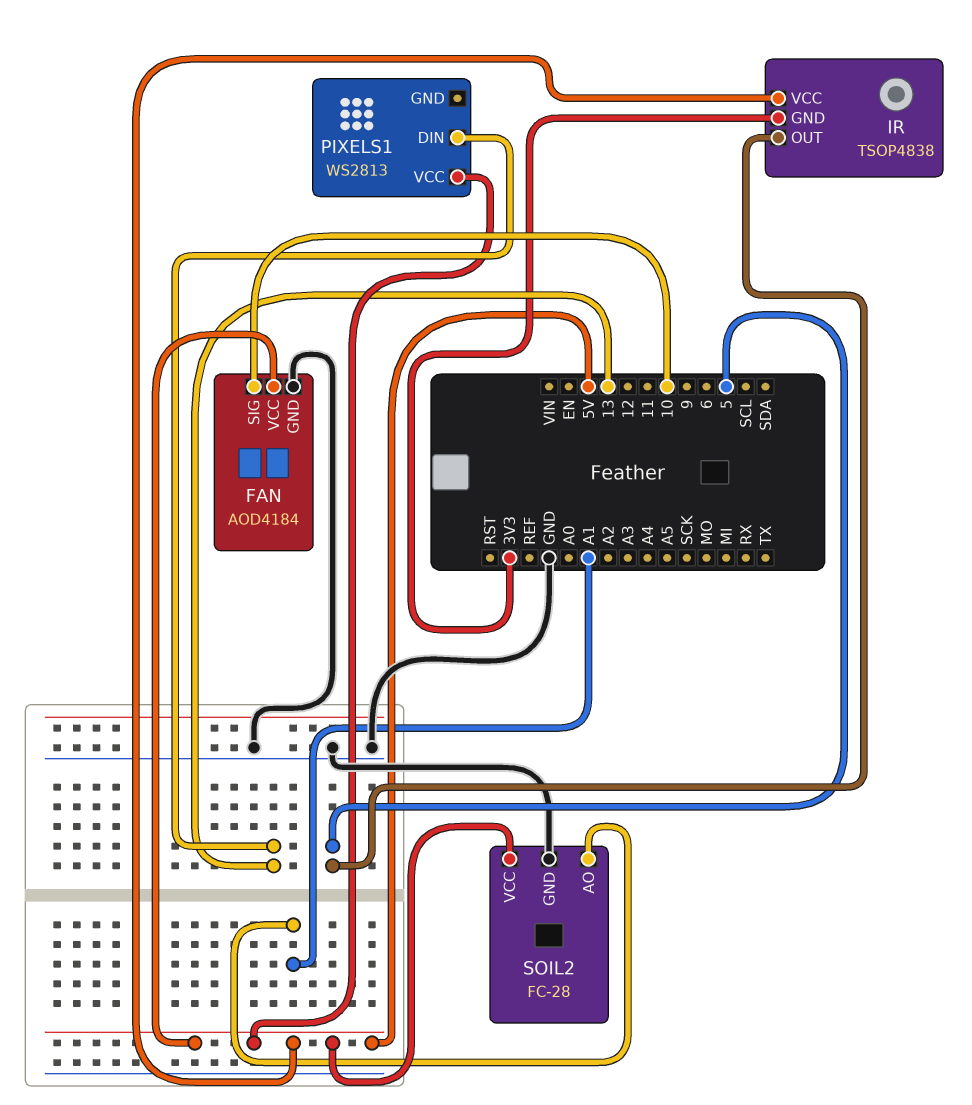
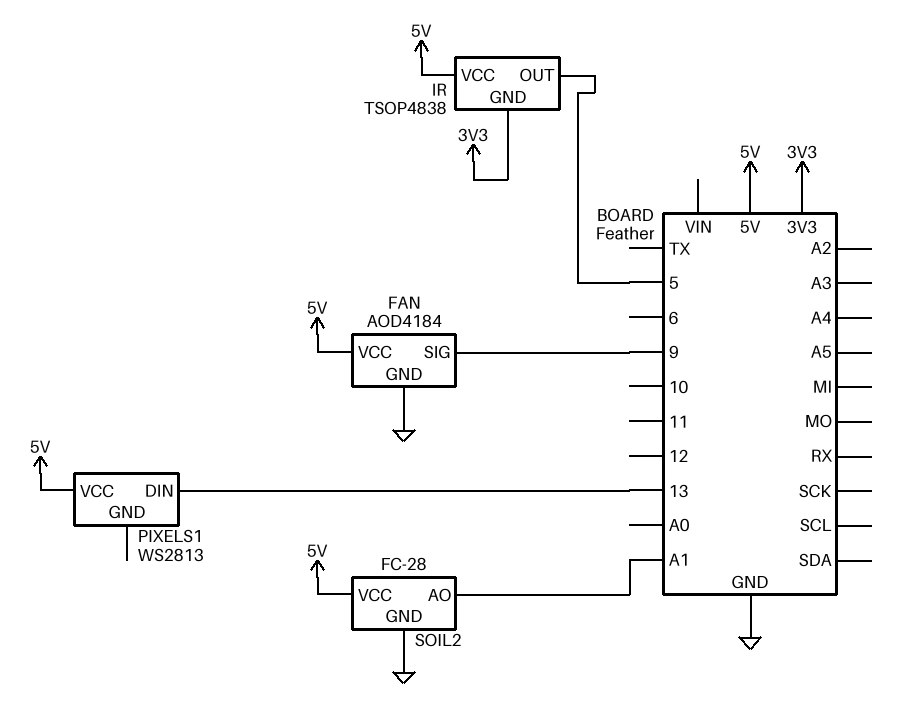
FAN pin SIG: 10 -> 9

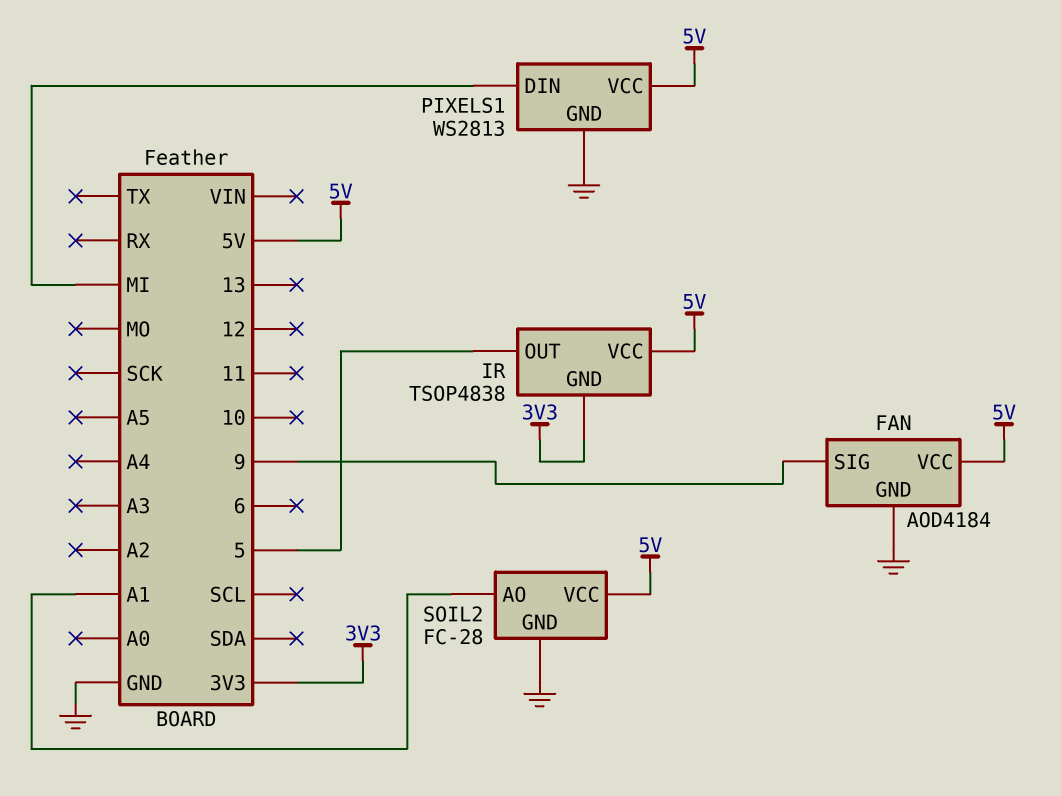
PIXELS1 pin DIN: 13 -> MI
PIXELS1 pin GND: none -> GND

